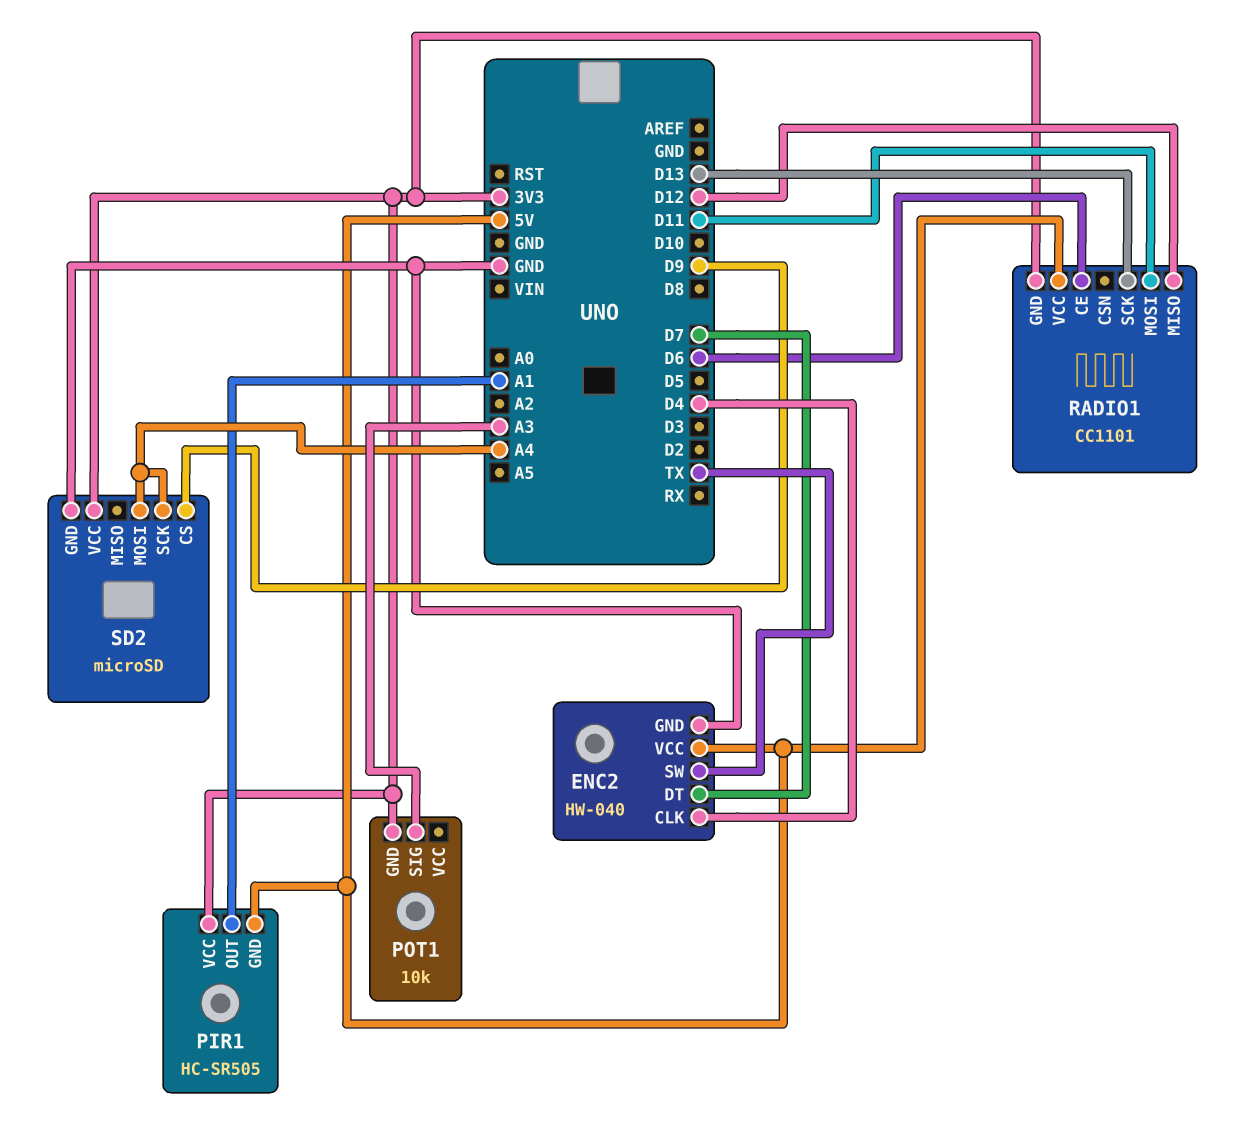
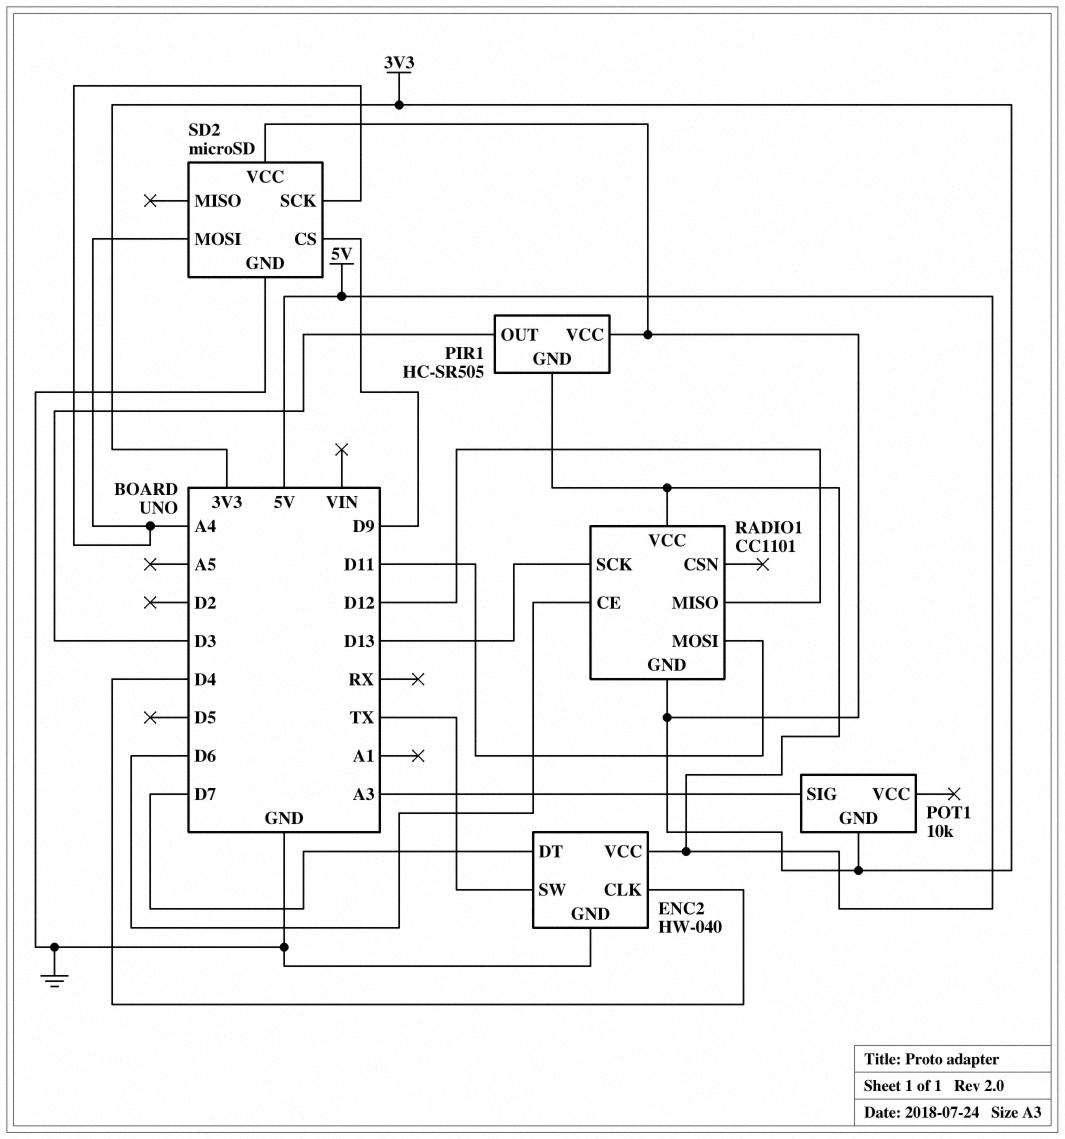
PIR1 pin OUT: A1 -> D3

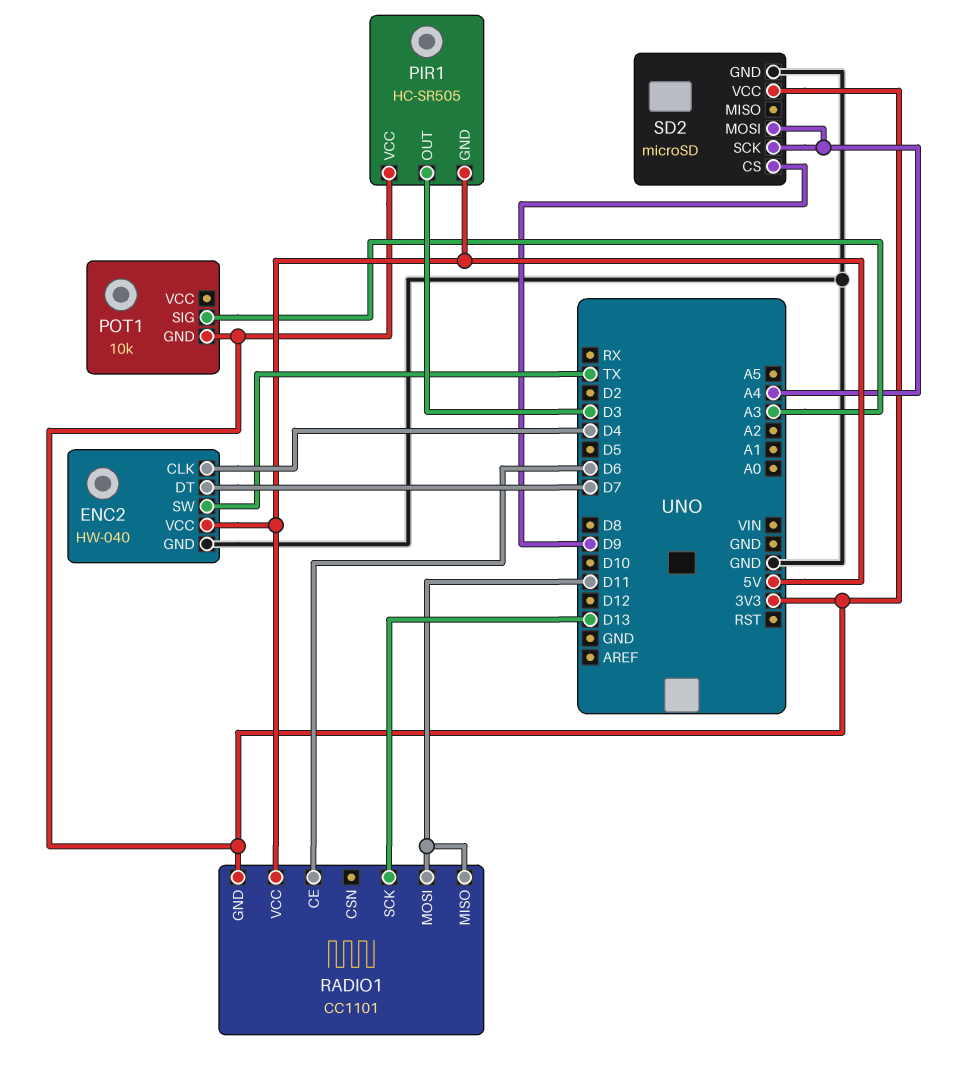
RADIO1 pin MISO: D12 -> D11

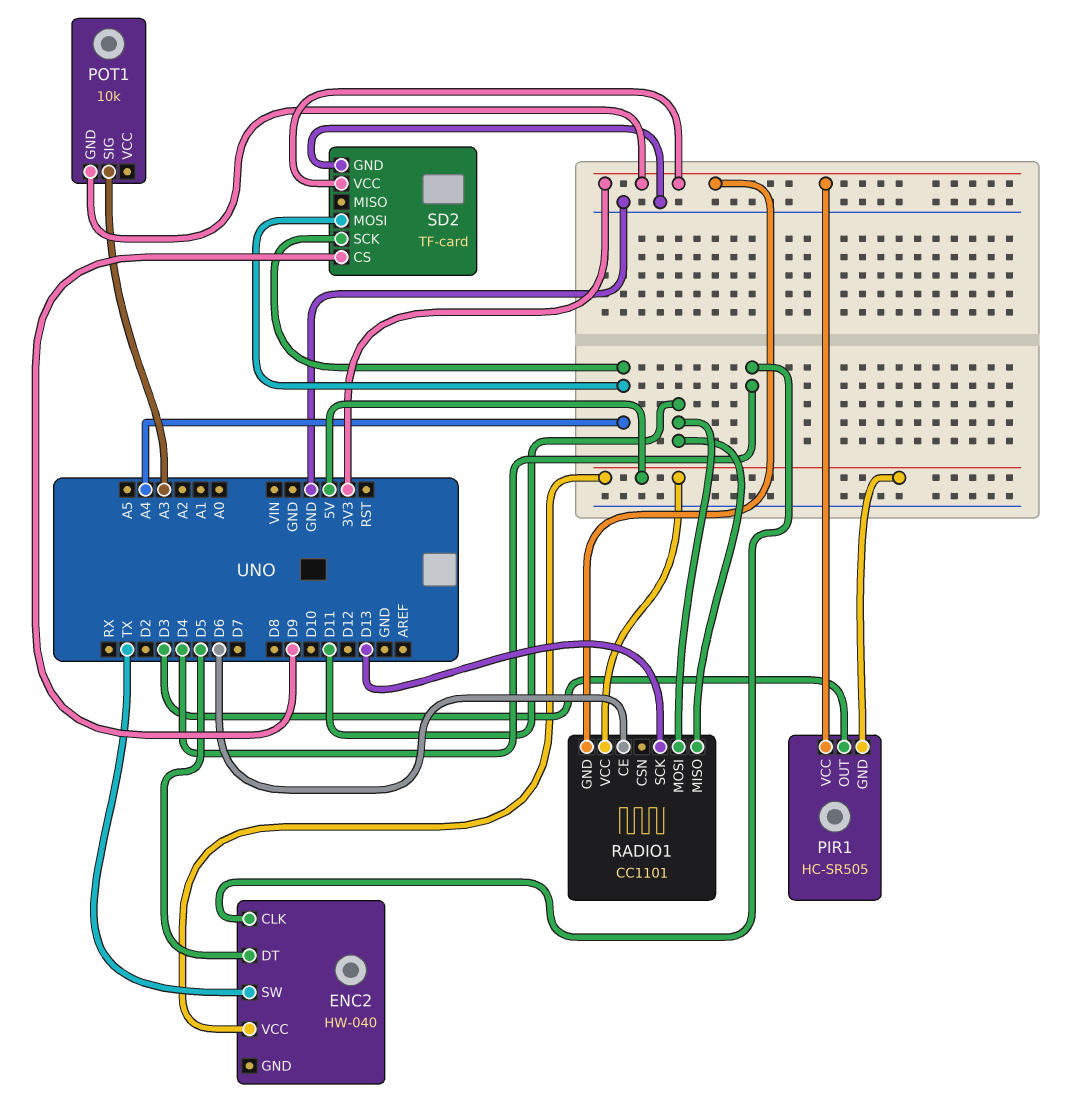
ENC2 pin DT: D7 -> D5
ENC2 pin GND: GND -> none
SD2: microSD -> TF-card

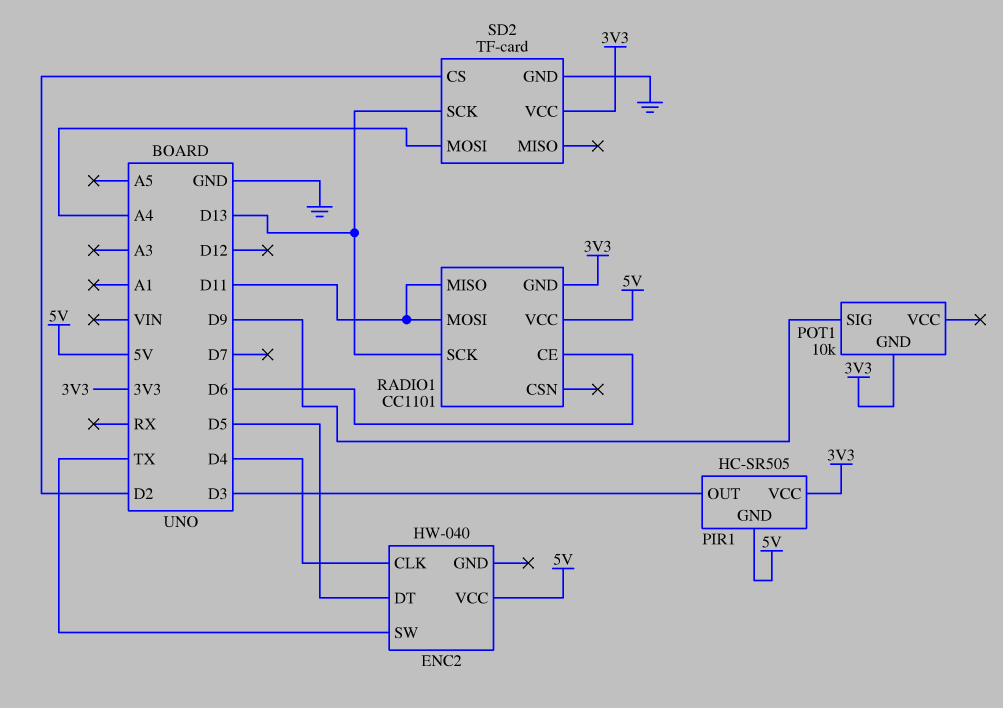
POT1 pin SIG: A3 -> D9
SD2 pin CS: D9 -> D2
SD2 pin SCK: A4 -> D13

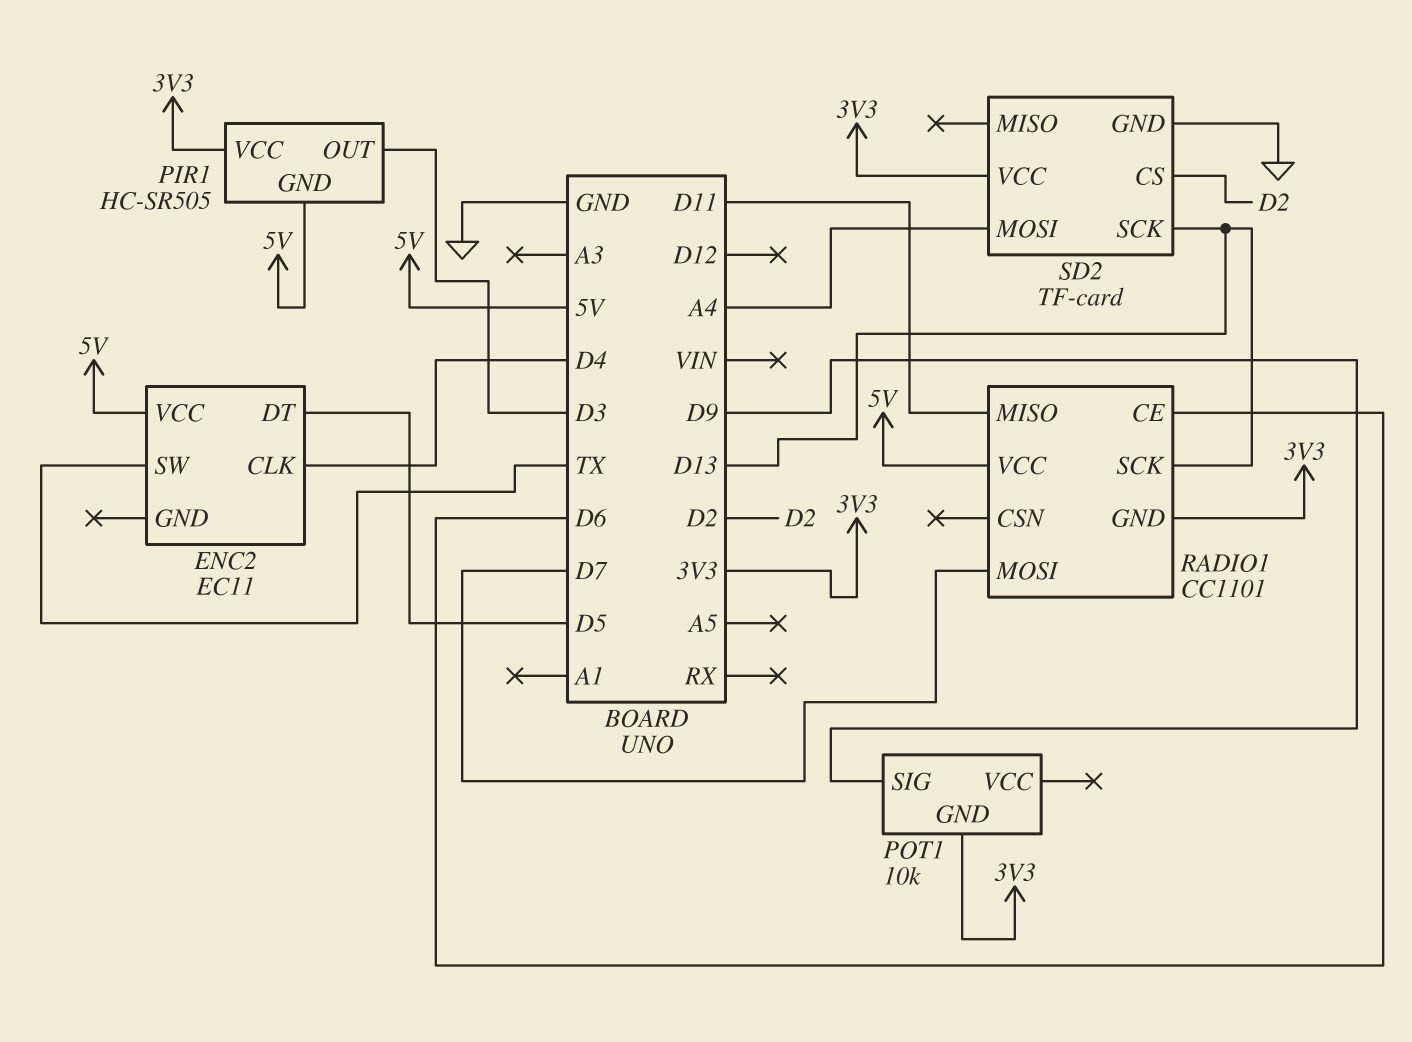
ENC2: HW-040 -> EC11
RADIO1 pin MOSI: D11 -> D7

